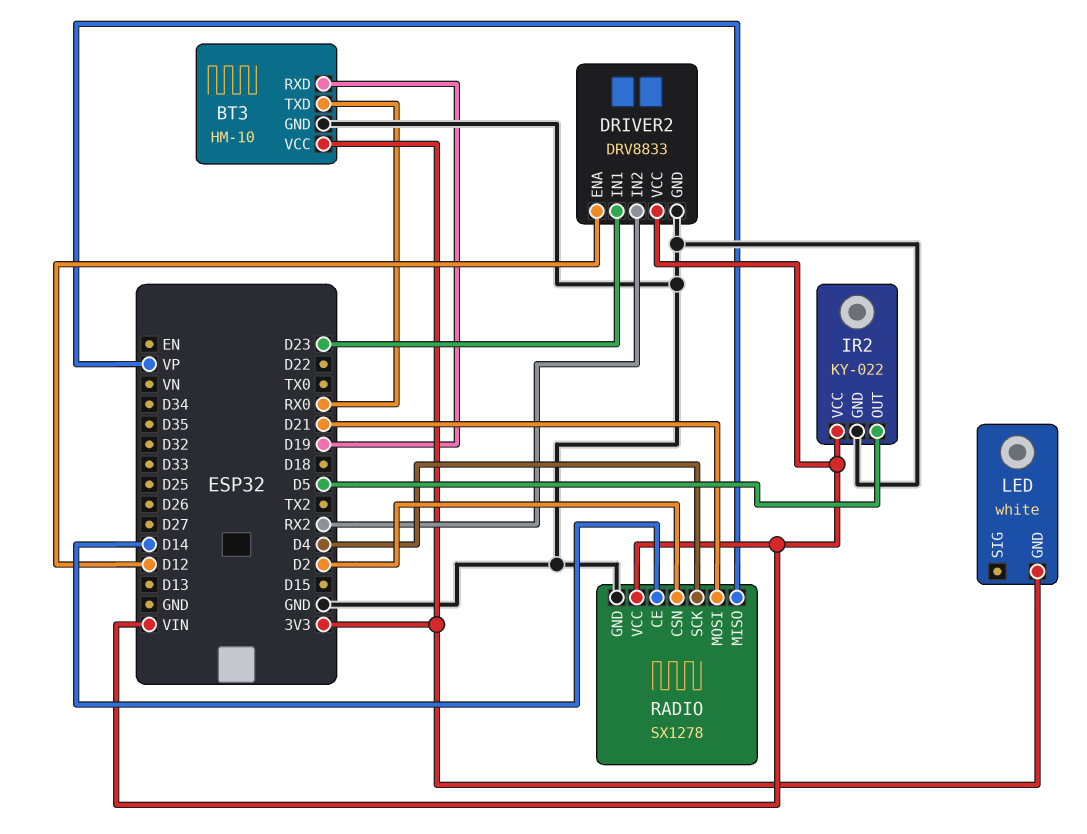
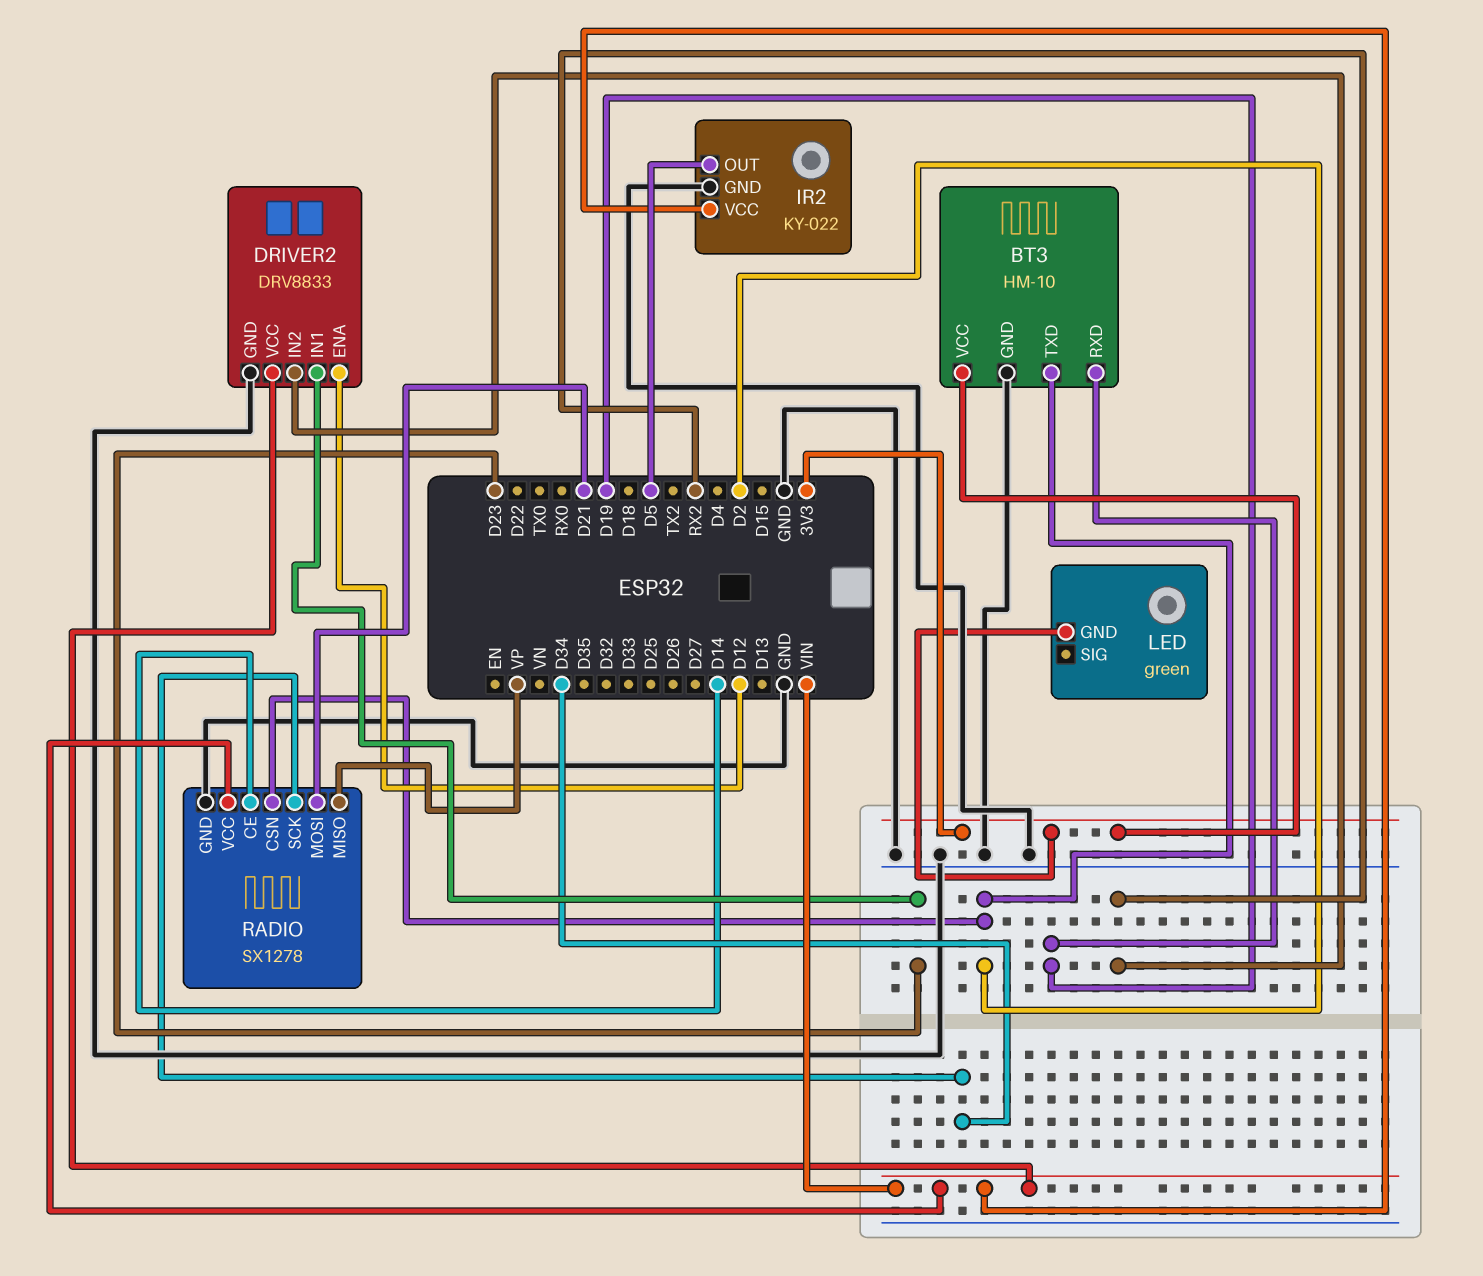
BT3 pin TXD: RX0 -> D2
LED: white -> green
RADIO pin SCK: D4 -> D34

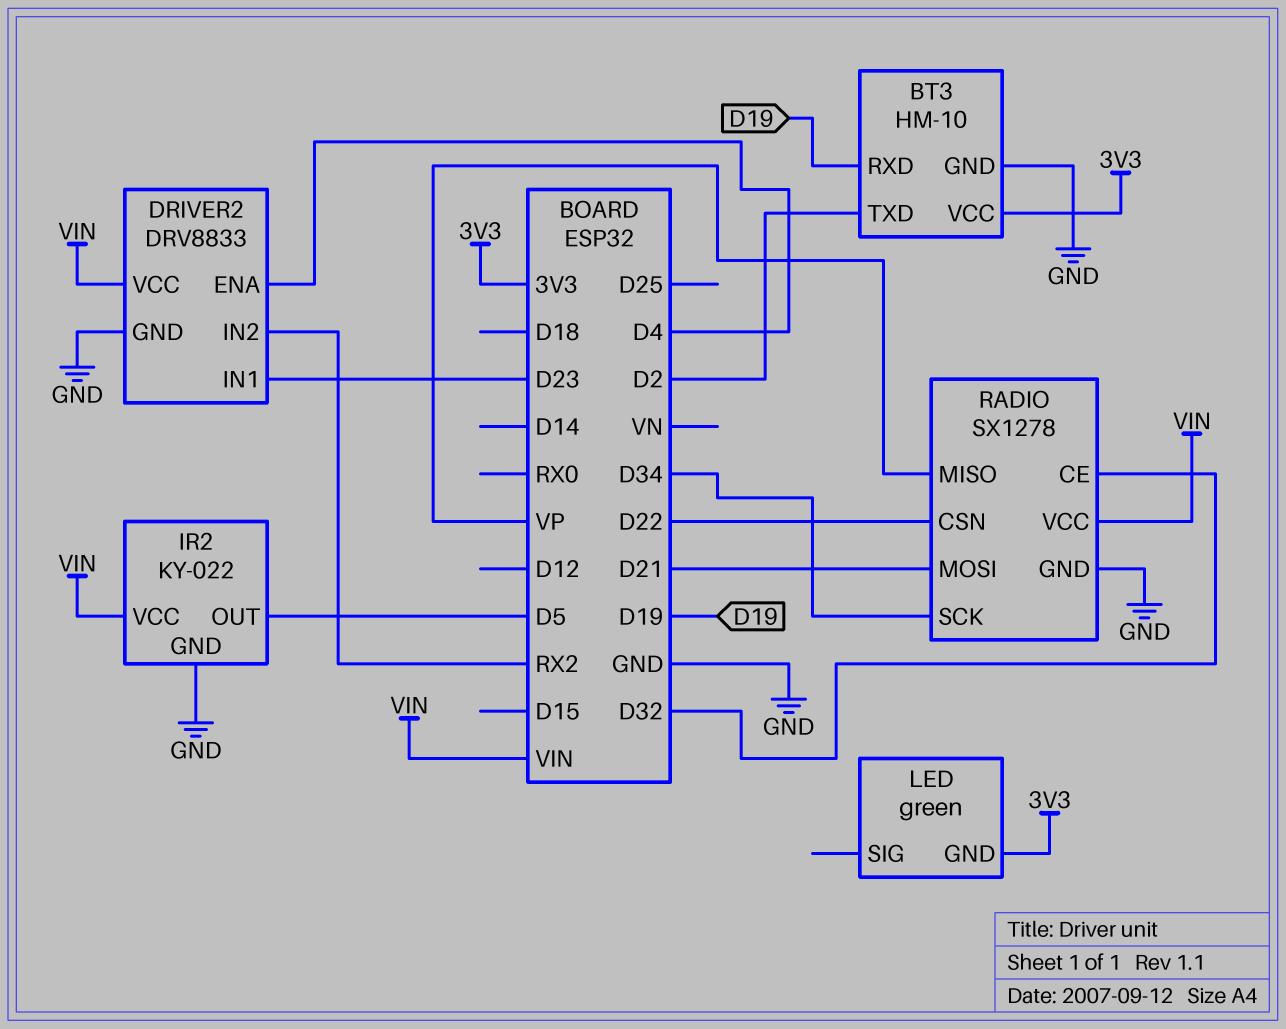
DRIVER2 pin ENA: D12 -> D4
RADIO pin CE: D14 -> D32
RADIO pin CSN: D2 -> D22

